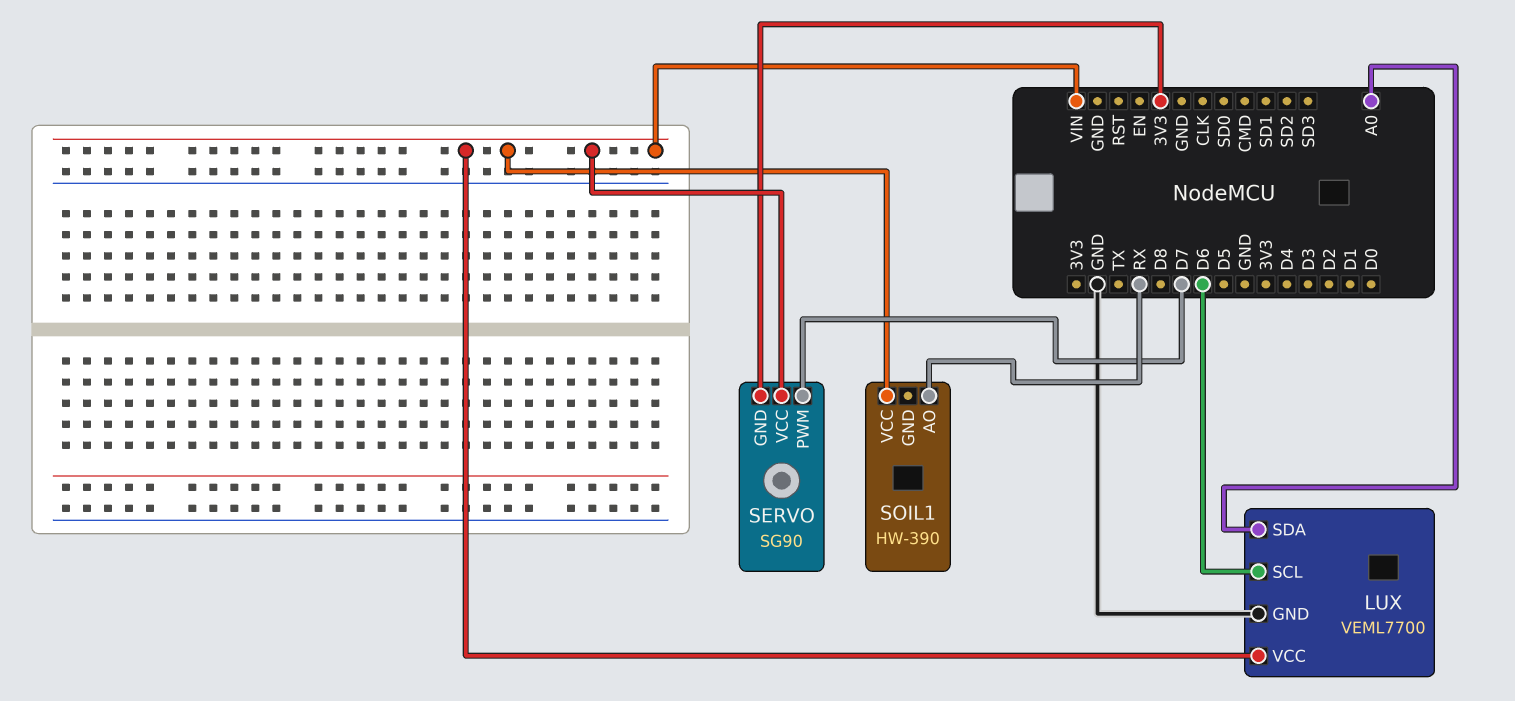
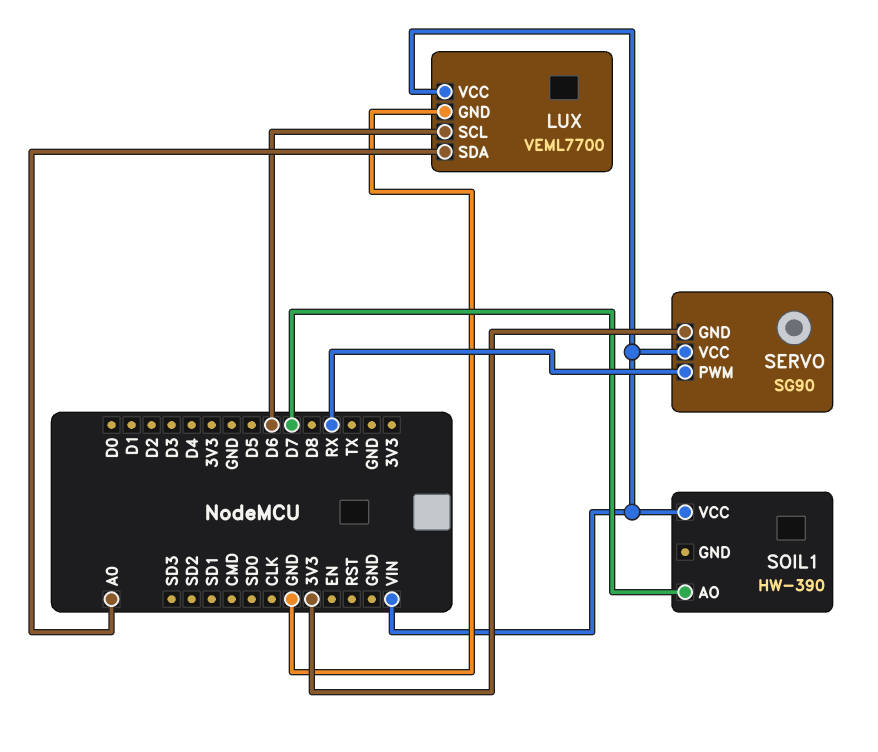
SERVO pin PWM: D7 -> RX
SOIL1 pin AO: RX -> D7

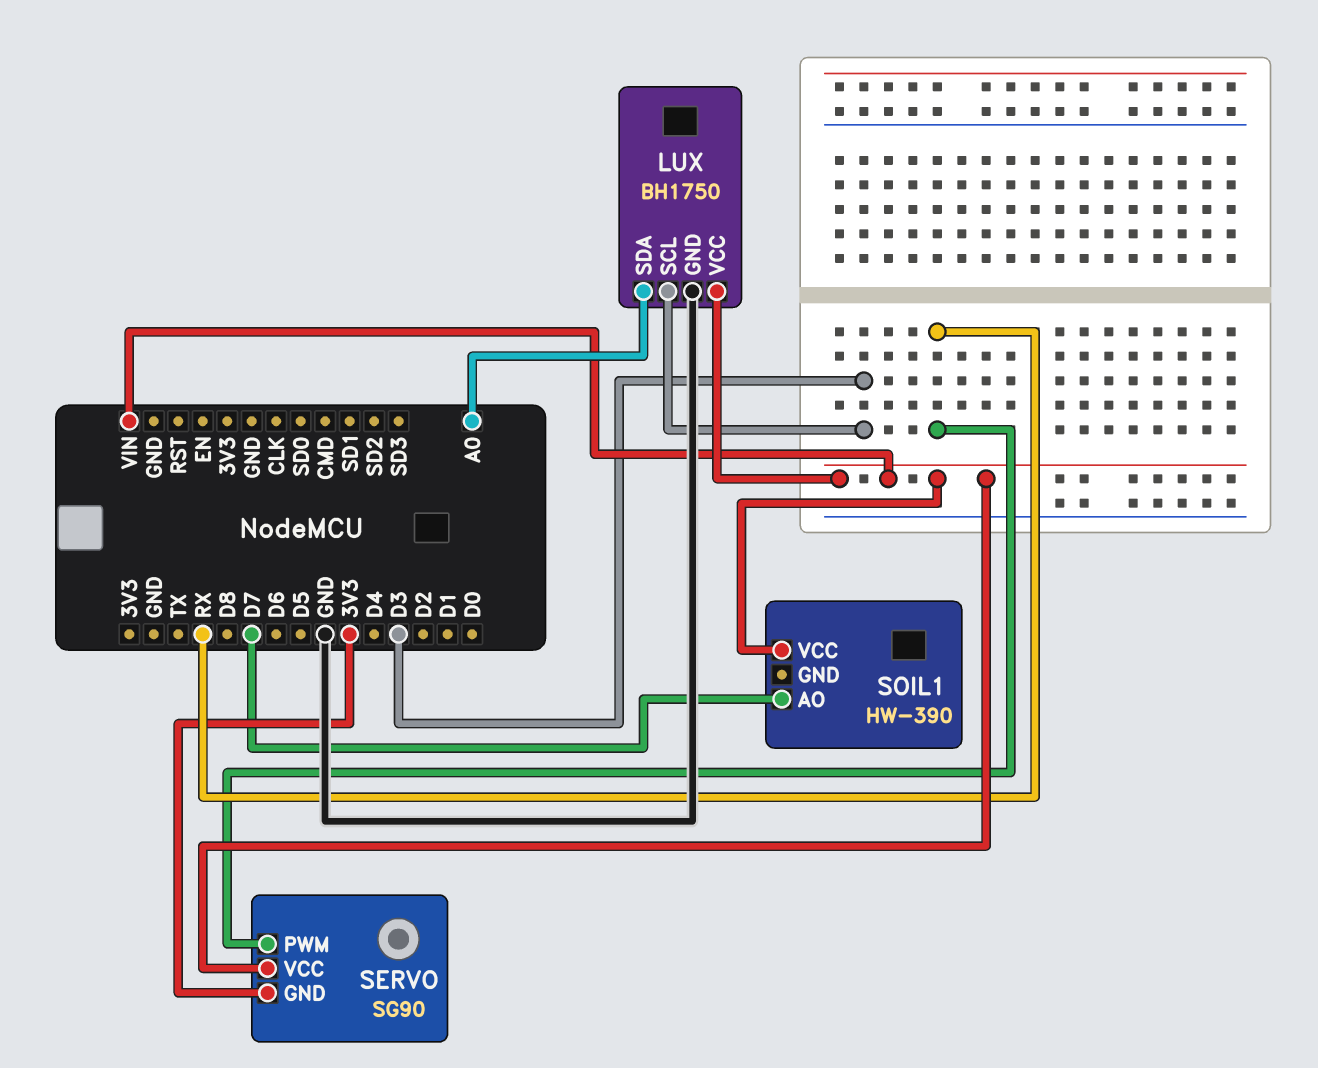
LUX: VEML7700 -> BH1750
LUX pin SCL: D6 -> D3

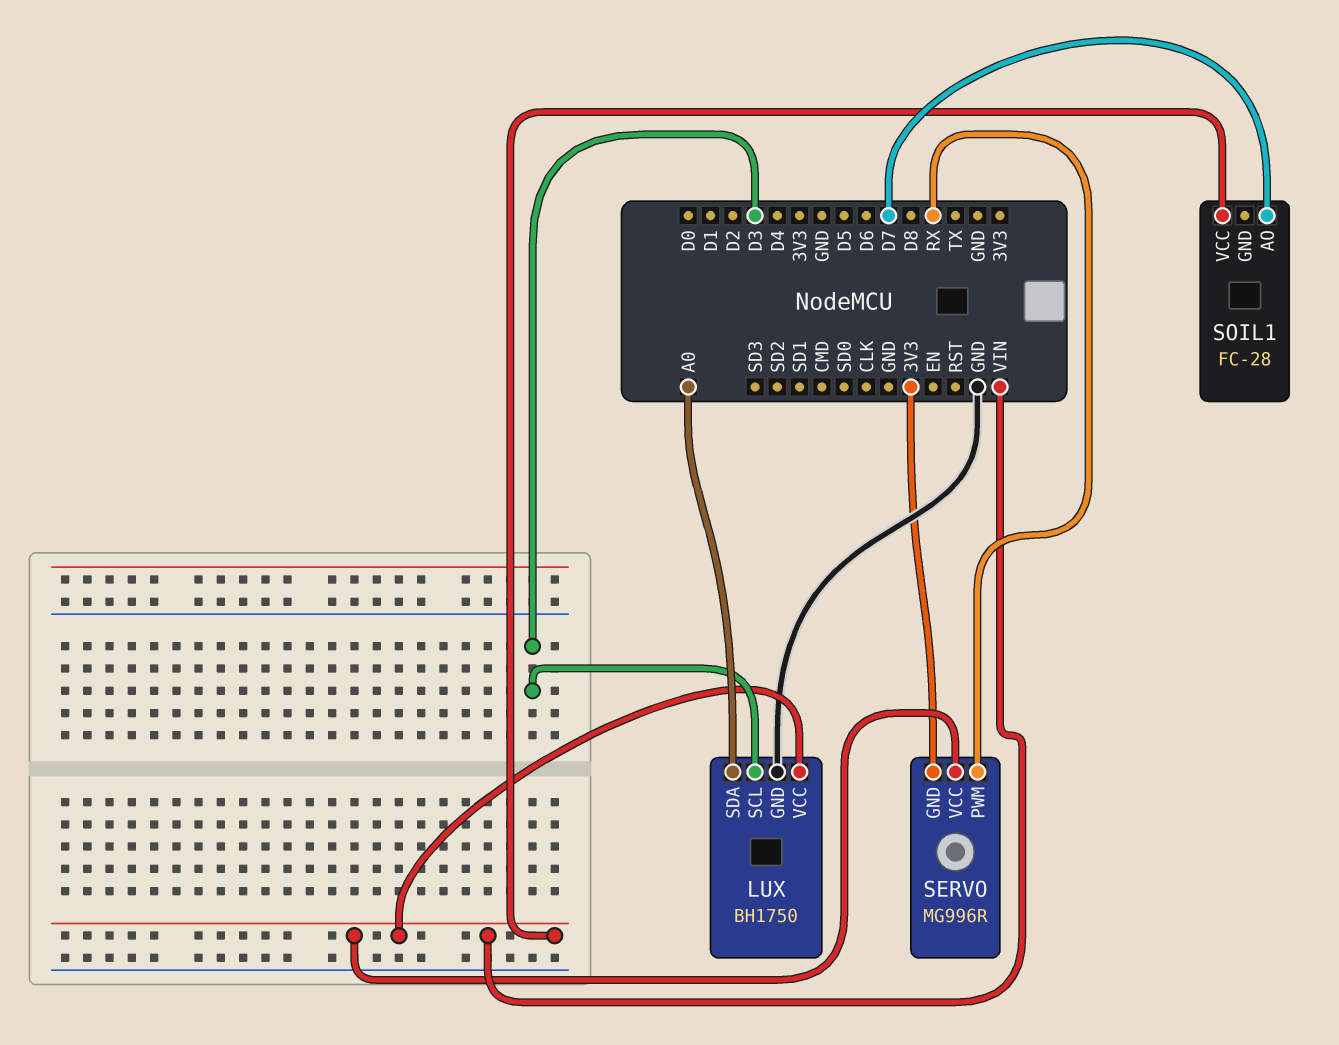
SERVO: SG90 -> MG996R
SOIL1: HW-390 -> FC-28

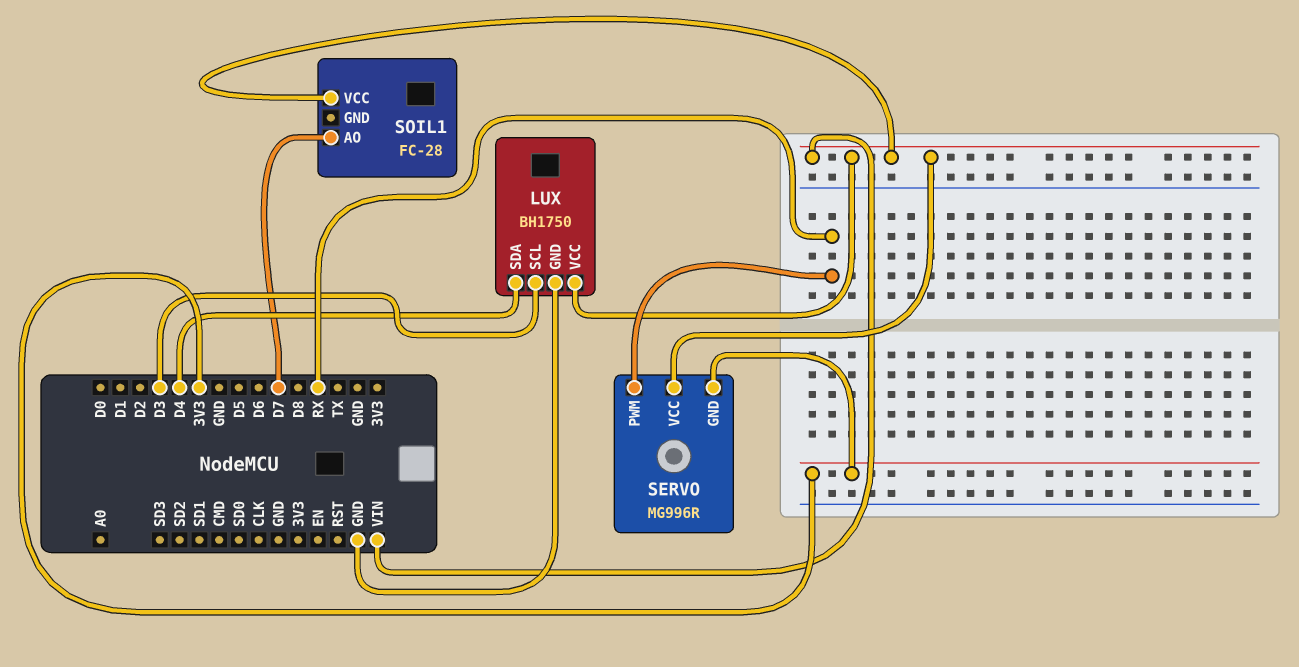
LUX pin SDA: A0 -> D4

